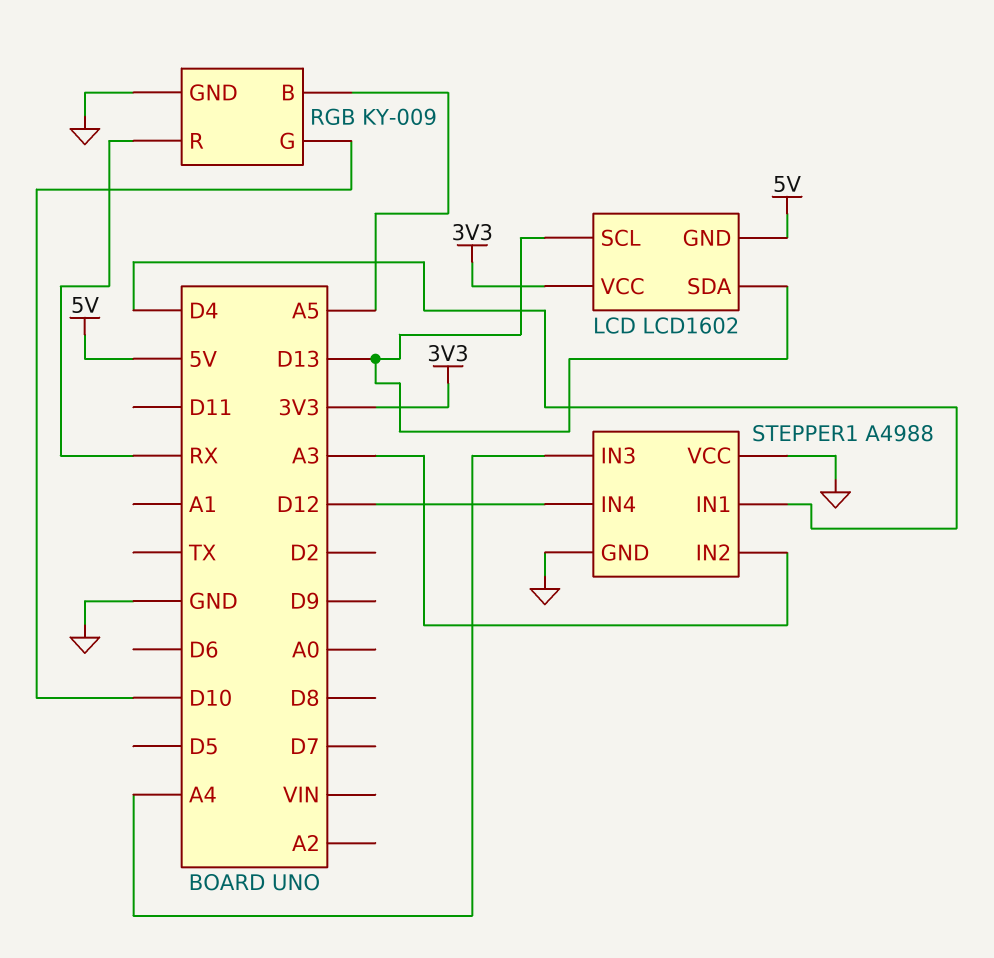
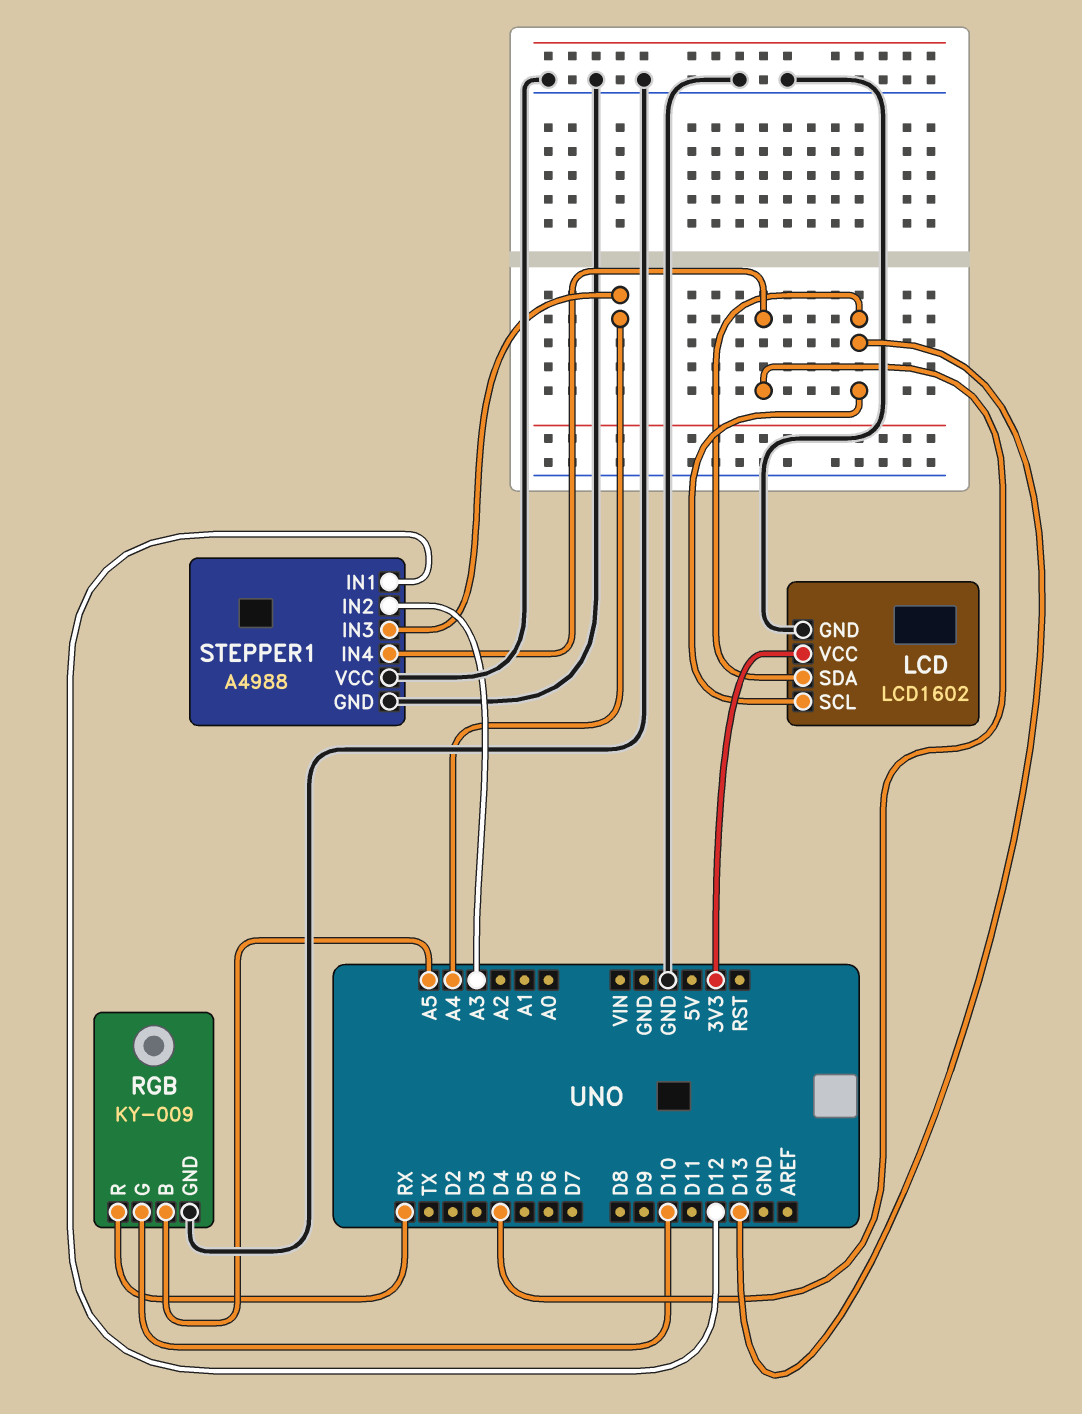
LCD pin GND: 5V -> GND
STEPPER1 pin IN1: D4 -> D12
STEPPER1 pin IN4: D12 -> D4

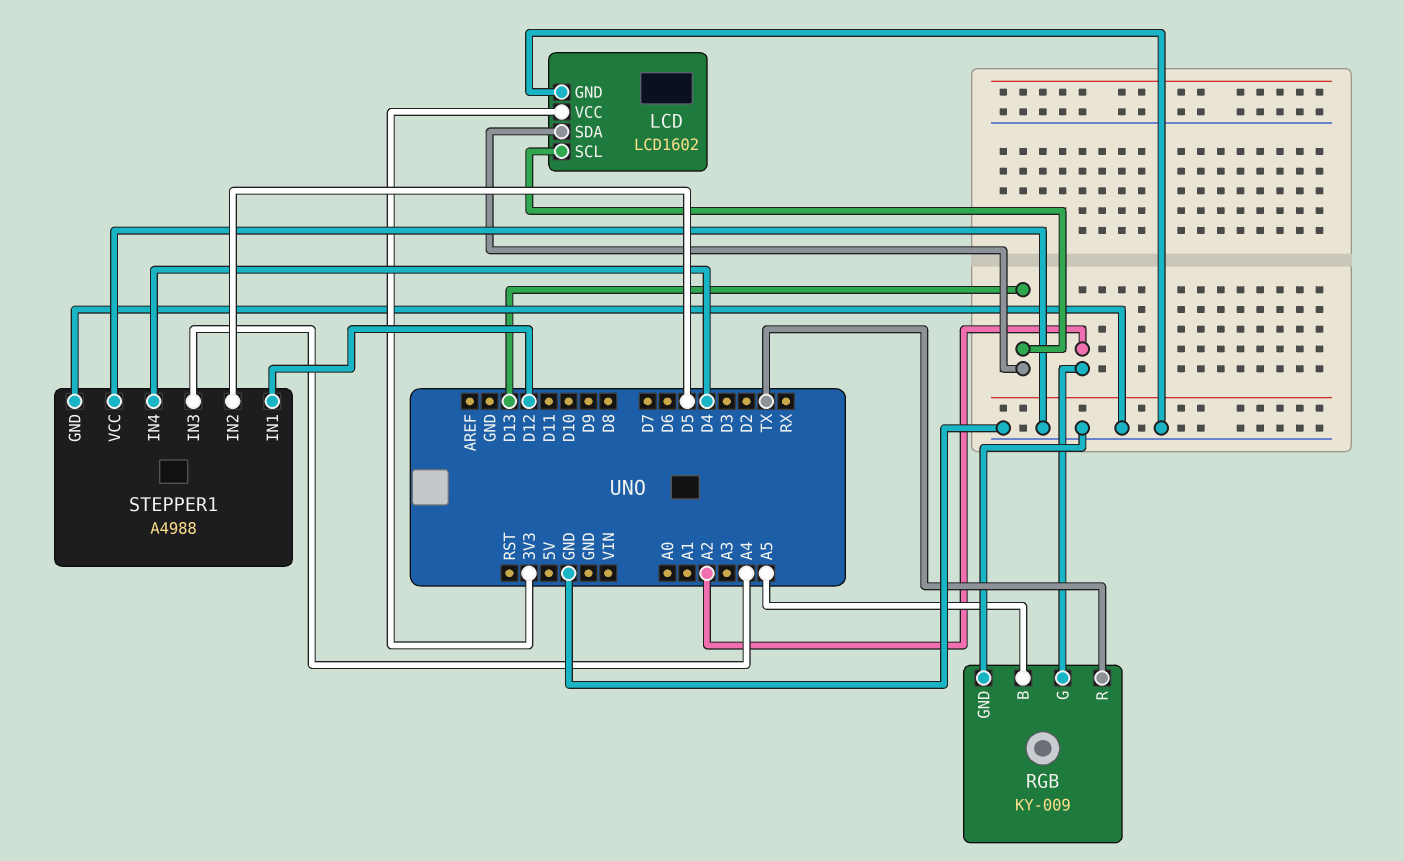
RGB pin G: D10 -> A2
RGB pin R: RX -> TX
STEPPER1 pin IN2: A3 -> D5

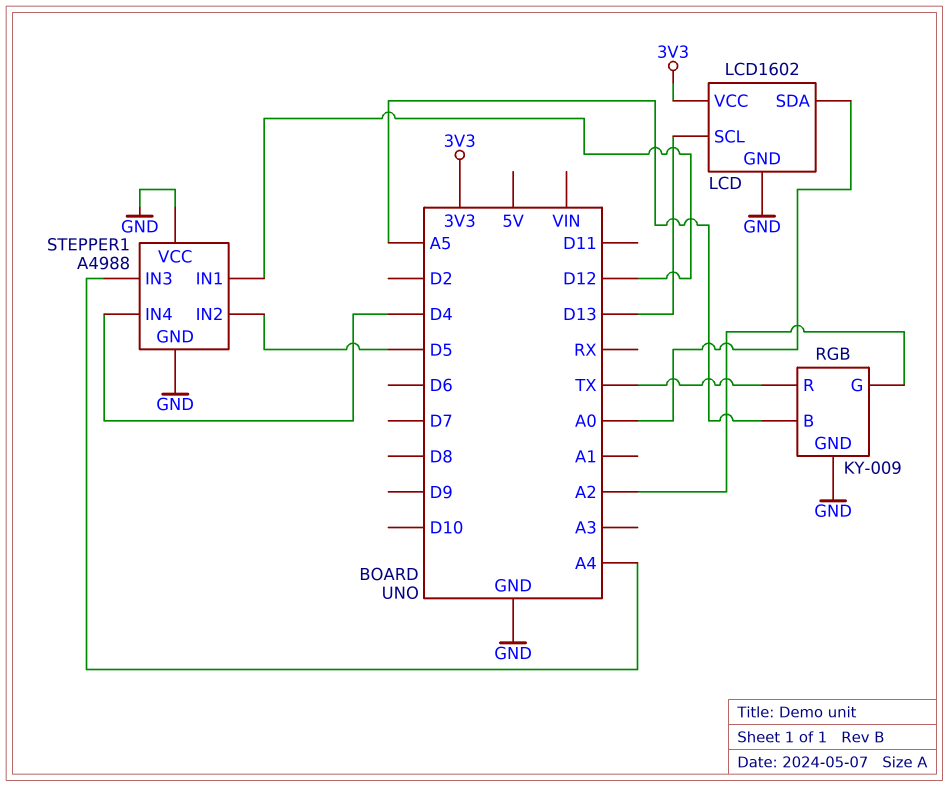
LCD pin SDA: D13 -> A0

